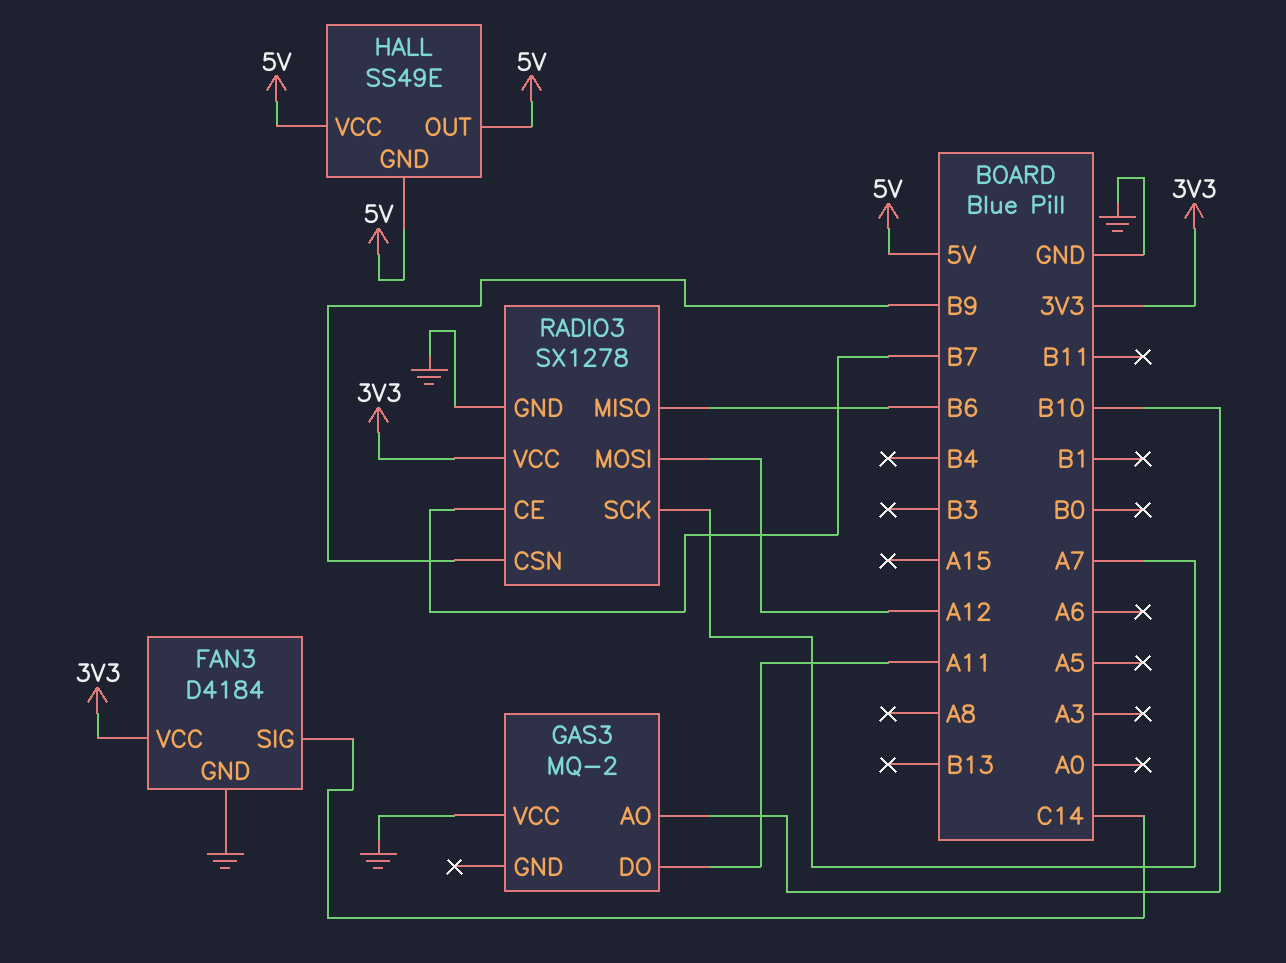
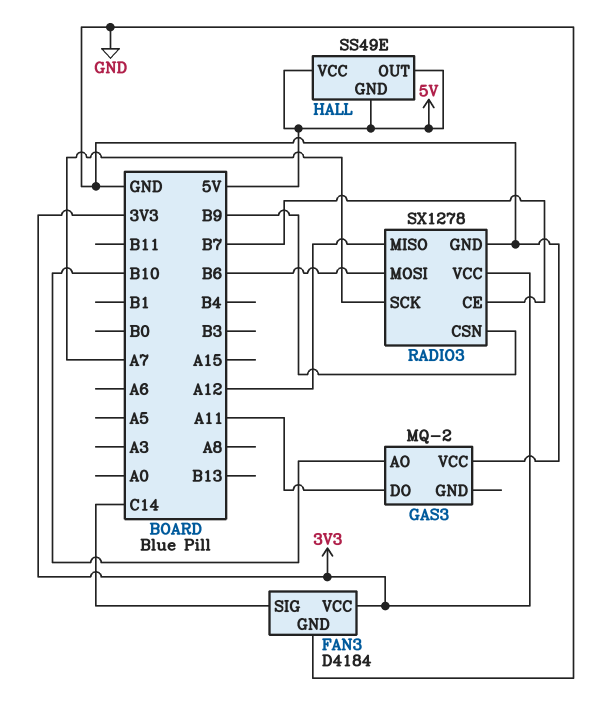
RADIO3 pin MISO: B6 -> A12
RADIO3 pin MOSI: A12 -> B6

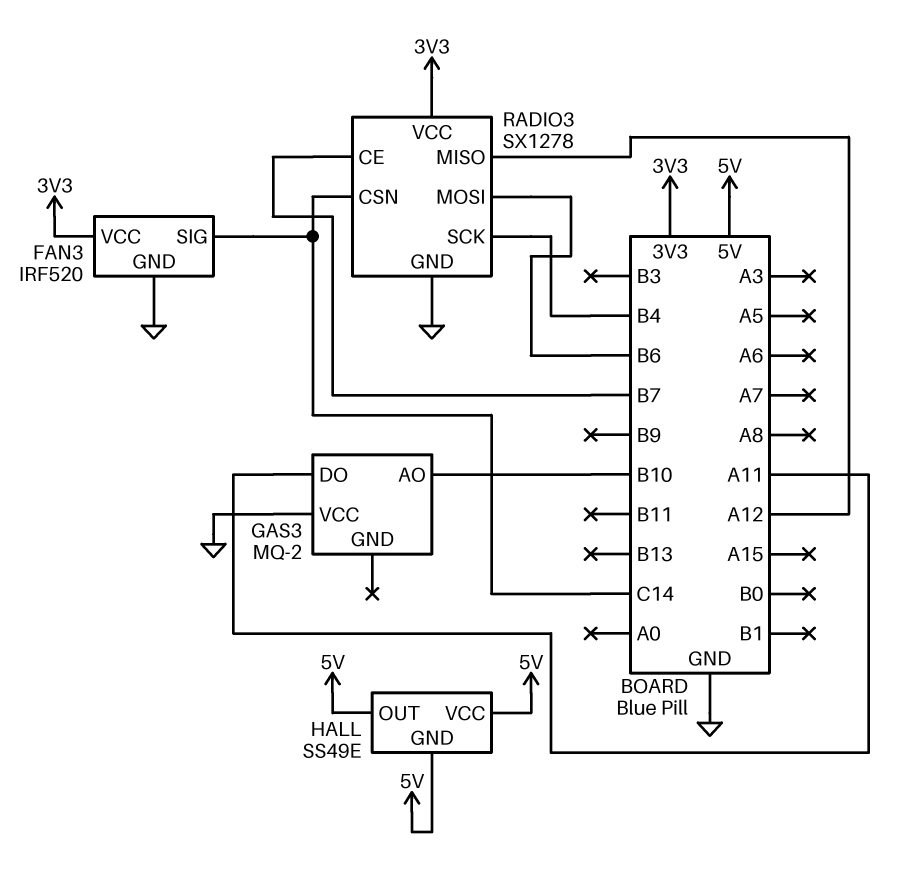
FAN3: D4184 -> IRF520
RADIO3 pin CSN: B9 -> C14
RADIO3 pin SCK: A7 -> B4

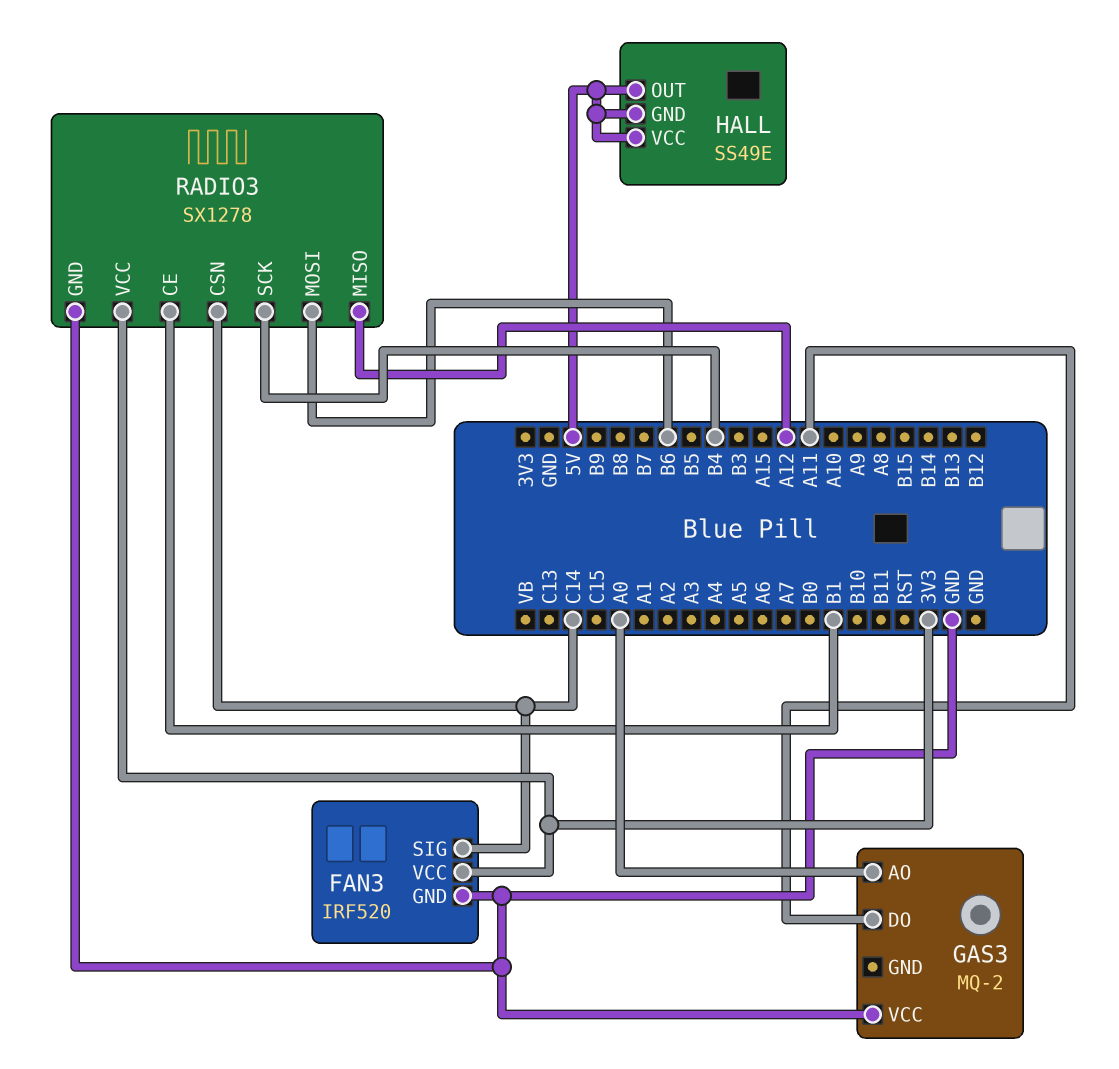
GAS3 pin AO: B10 -> A0
RADIO3 pin CE: B7 -> B1

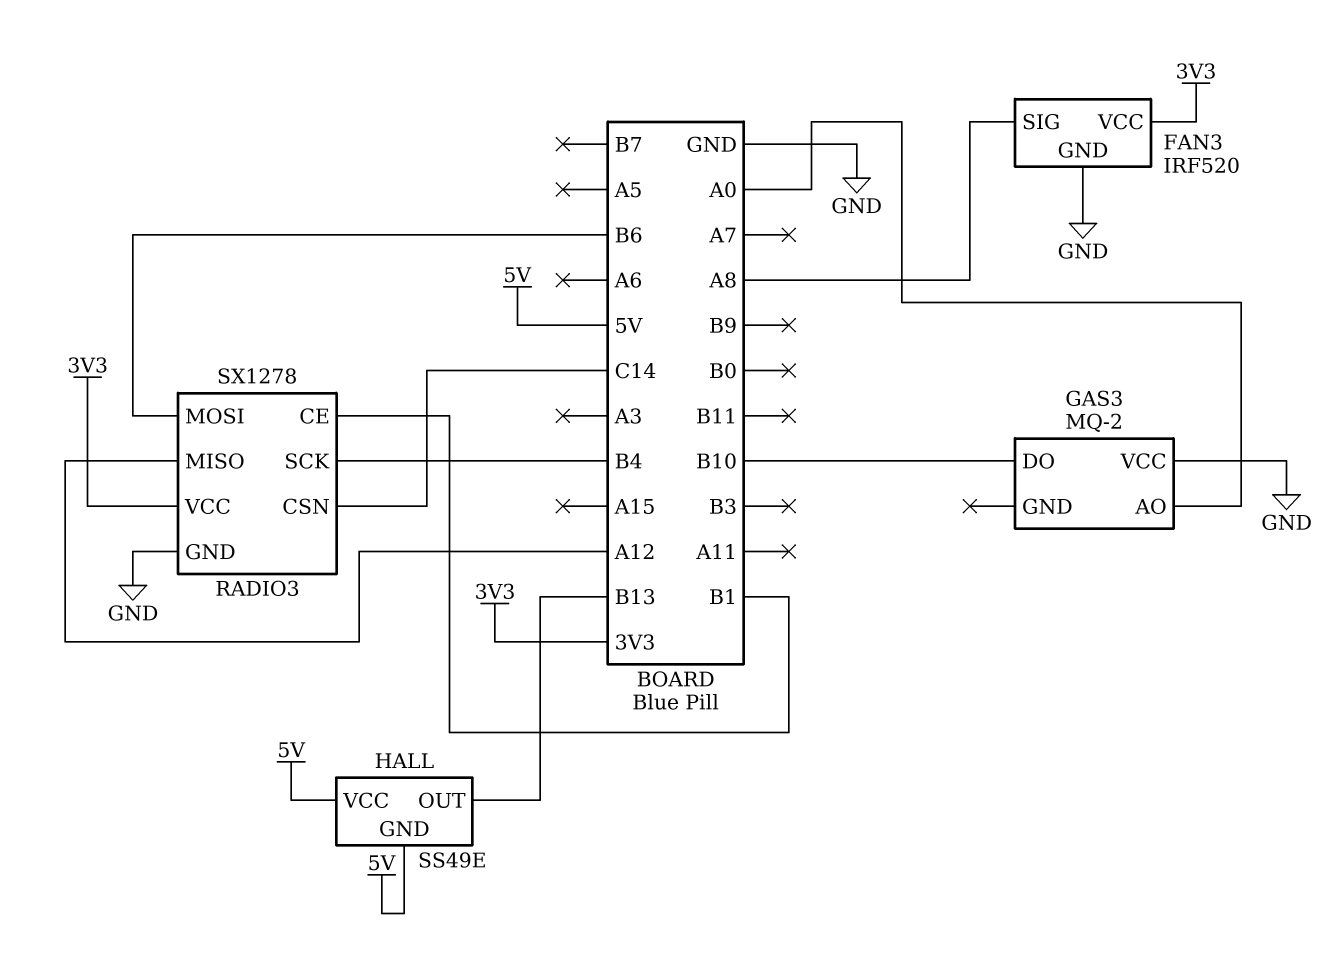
FAN3 pin SIG: C14 -> A8
GAS3 pin DO: A11 -> B10
HALL pin OUT: 5V -> B13

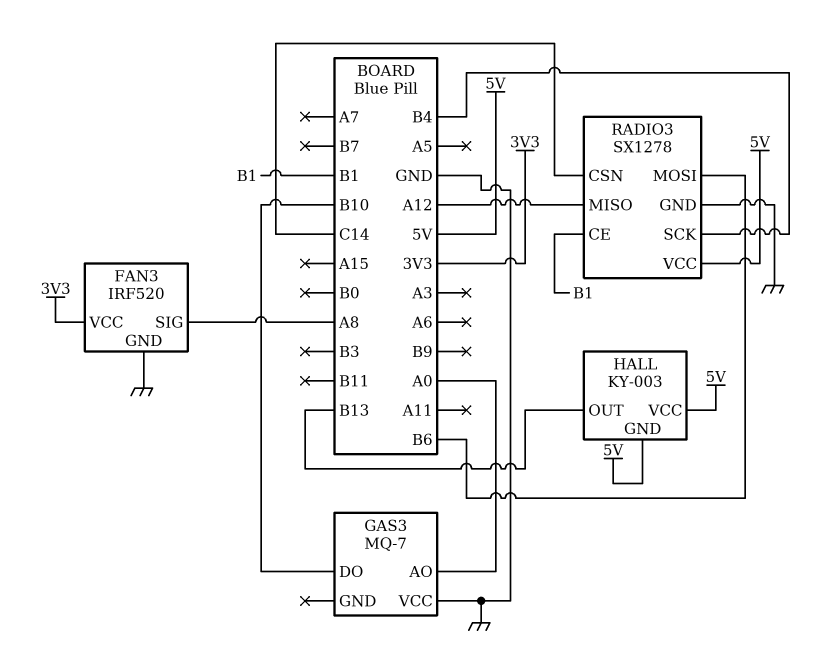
GAS3: MQ-2 -> MQ-7
HALL: SS49E -> KY-003
RADIO3 pin VCC: 3V3 -> 5V

